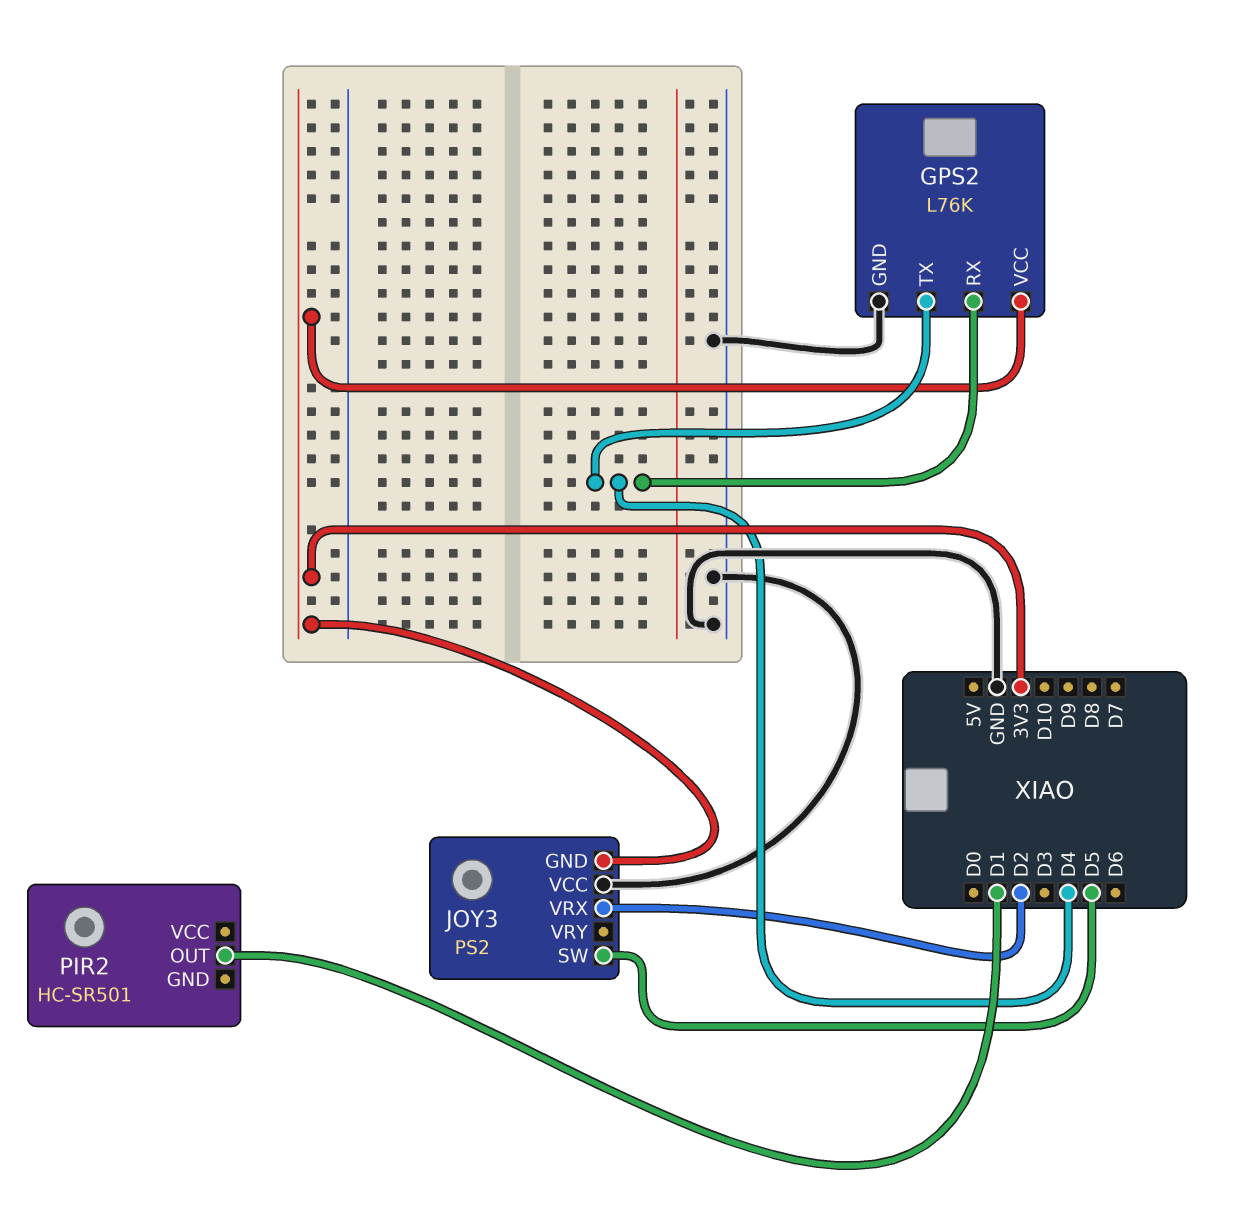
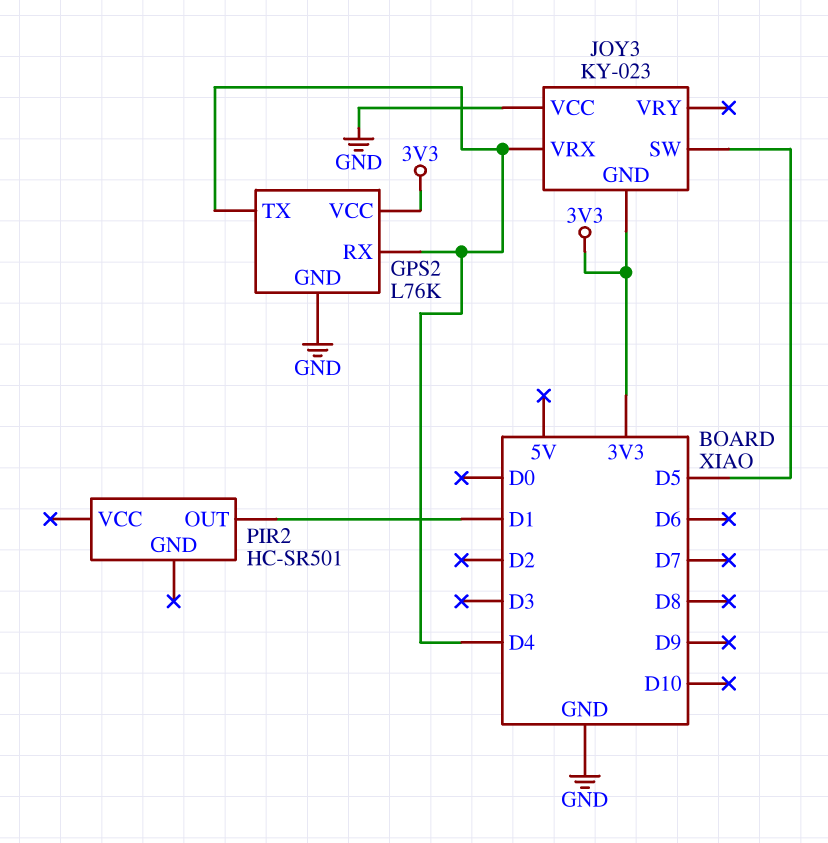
JOY3: PS2 -> KY-023
JOY3 pin VRX: D2 -> D4

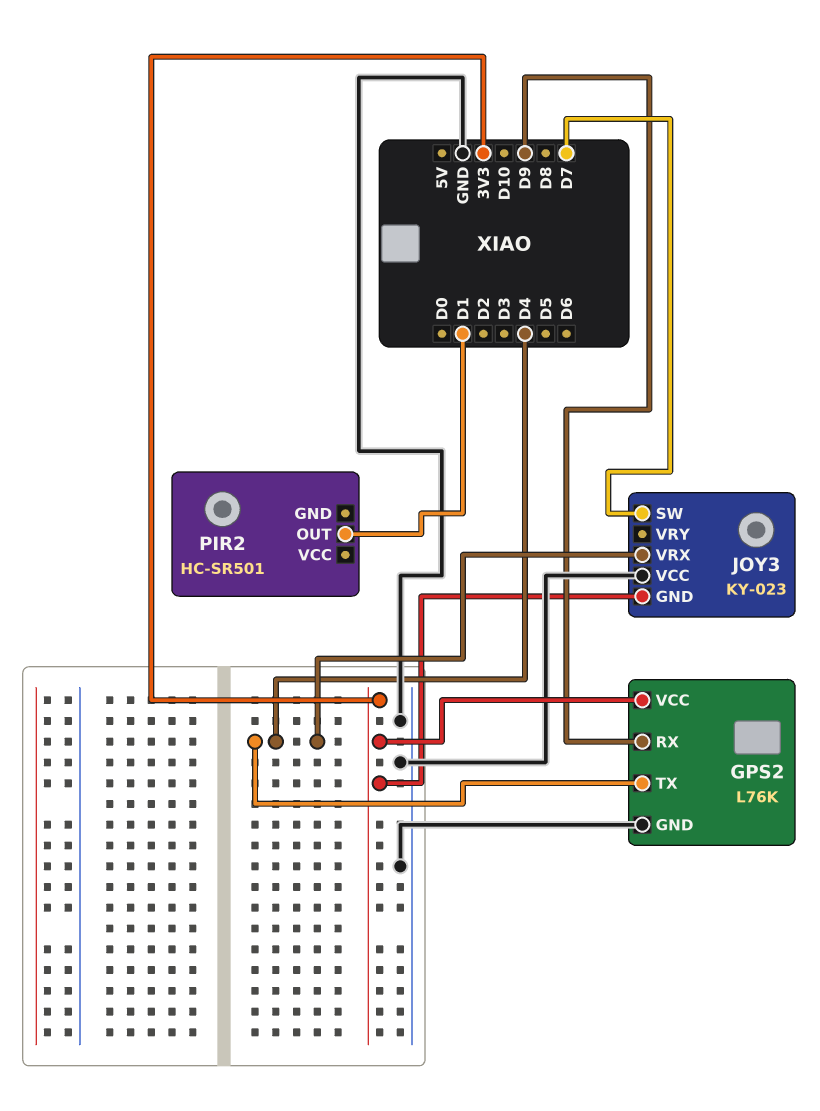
GPS2 pin RX: D4 -> D9
JOY3 pin SW: D5 -> D7

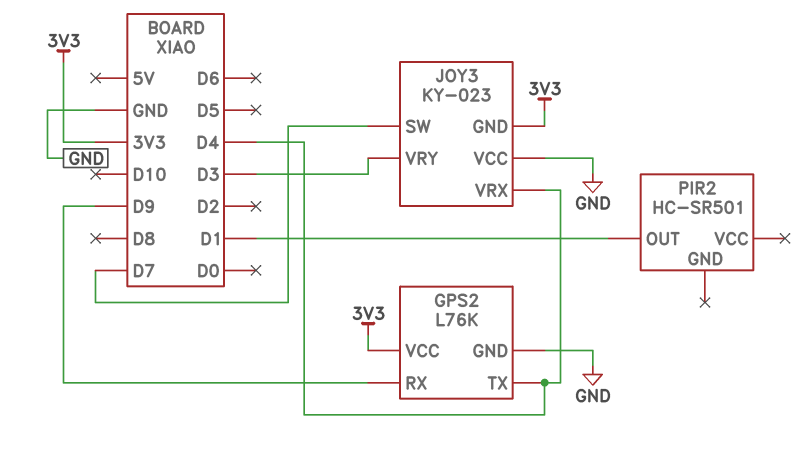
JOY3 pin VRY: none -> D3

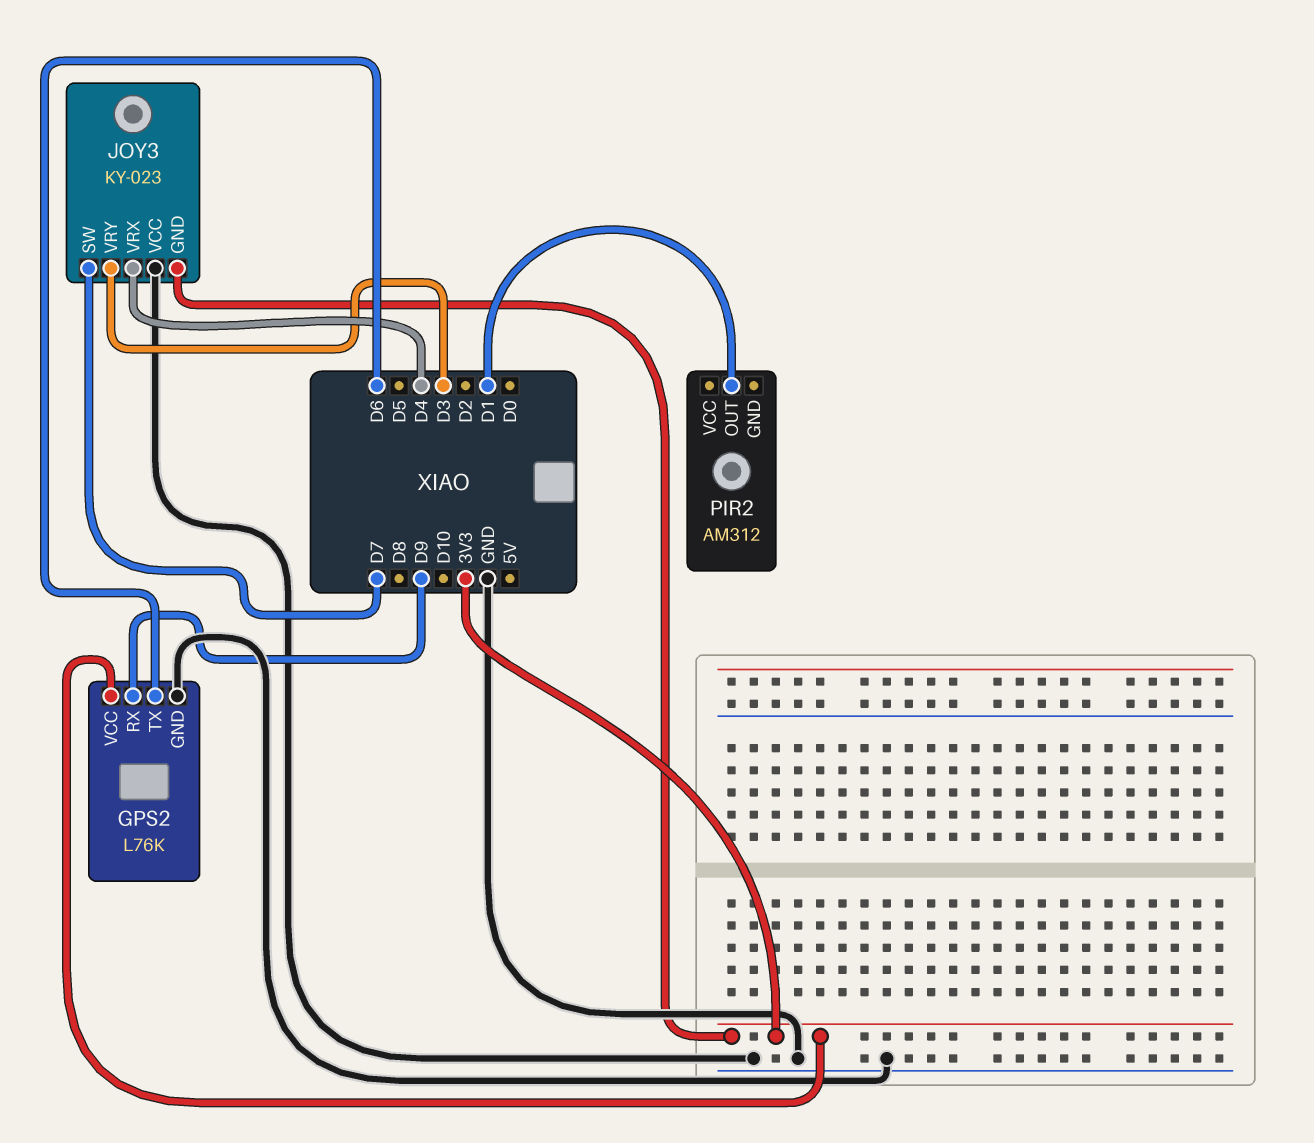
GPS2 pin TX: D4 -> D6
PIR2: HC-SR501 -> AM312

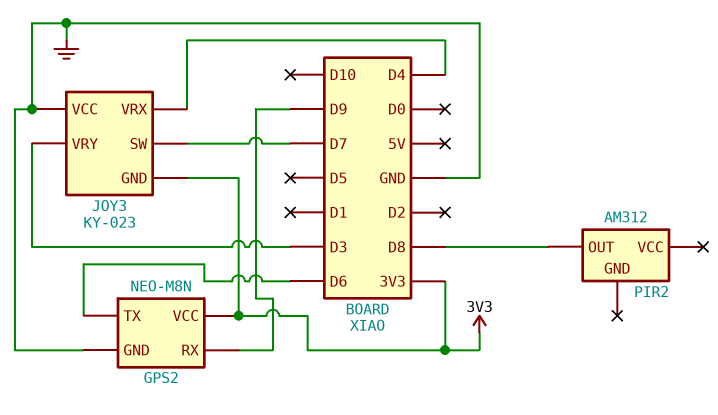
GPS2: L76K -> NEO-M8N
PIR2 pin OUT: D1 -> D8

